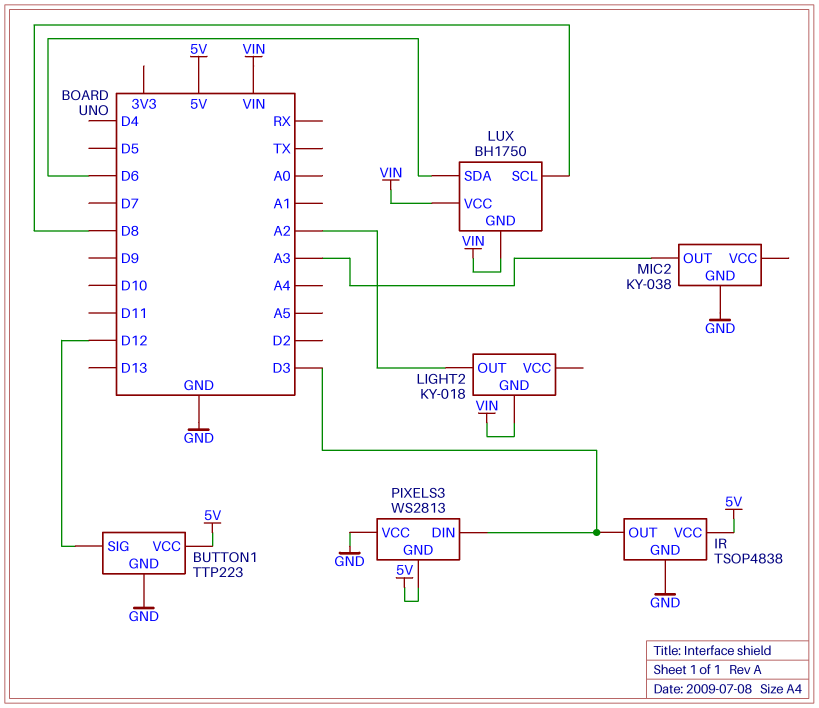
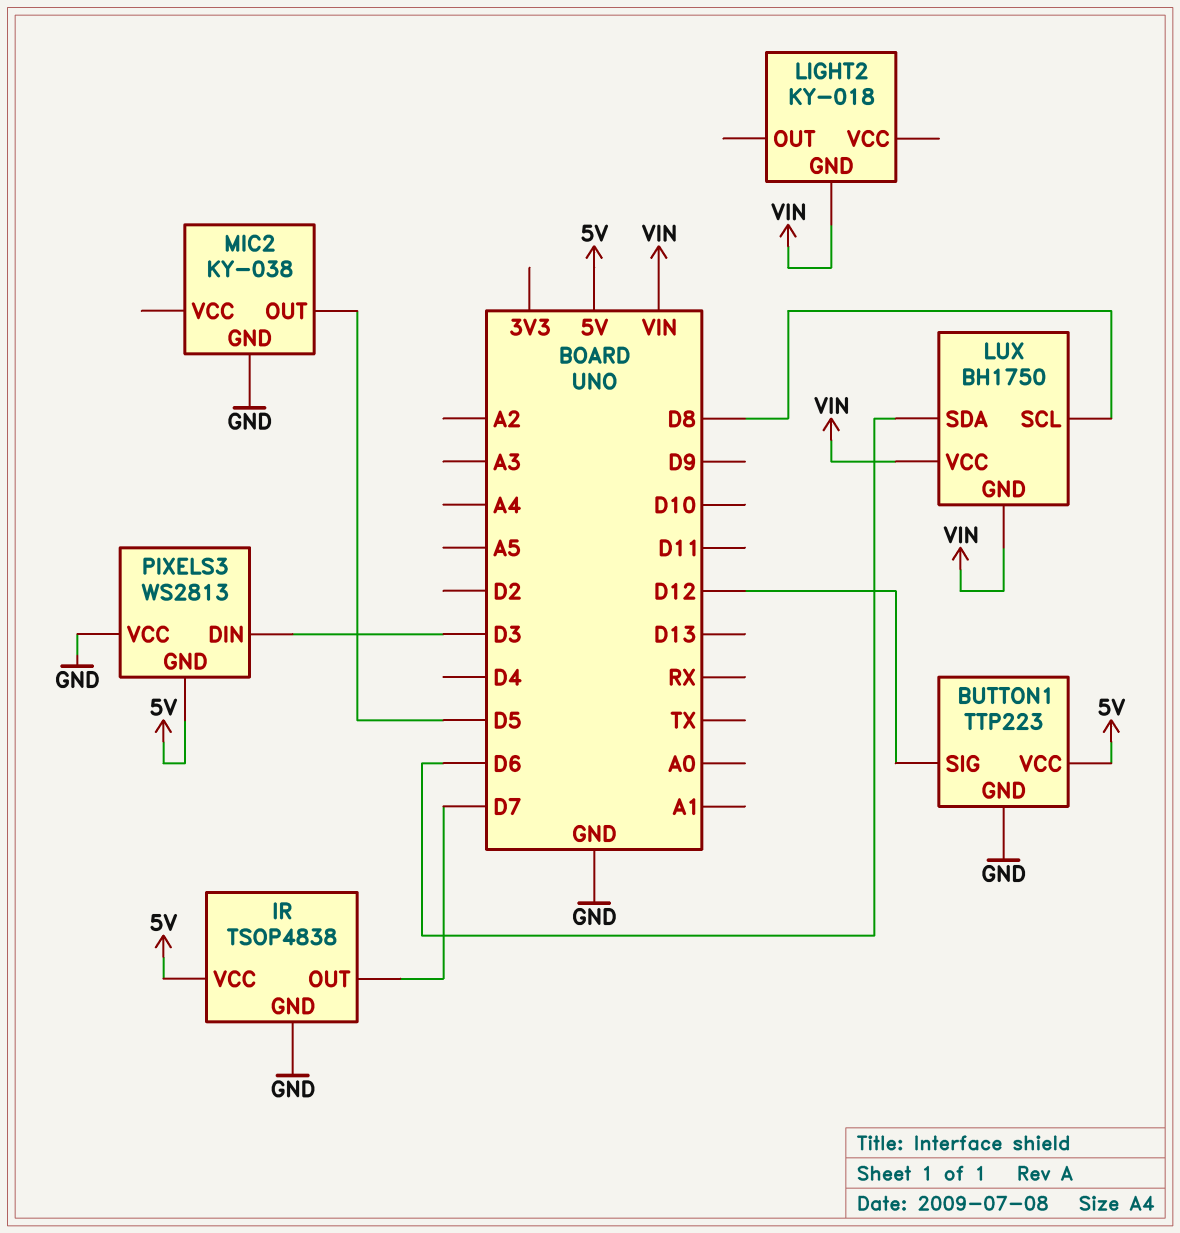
IR pin OUT: D3 -> D7
LIGHT2 pin OUT: A2 -> none
MIC2 pin OUT: A3 -> D5

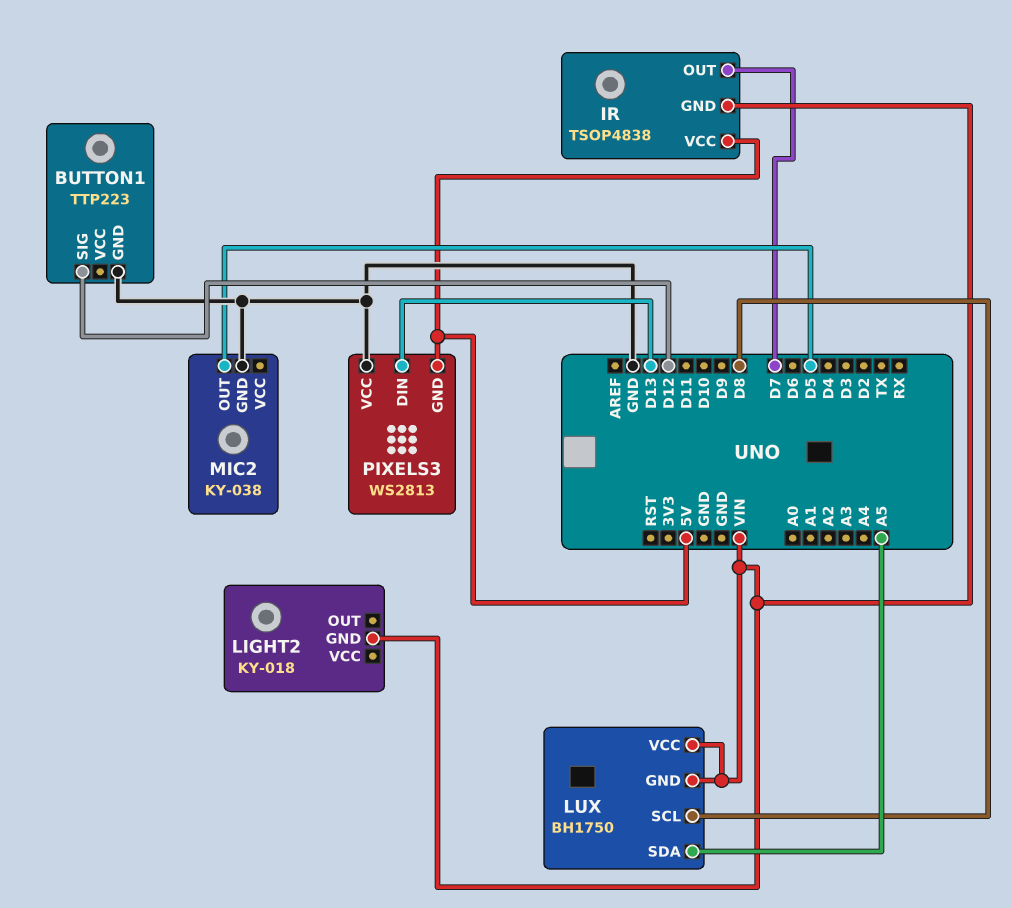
BUTTON1 pin VCC: 5V -> none
IR pin GND: GND -> VIN
LUX pin SDA: D6 -> A5
PIXELS3 pin DIN: D3 -> D13

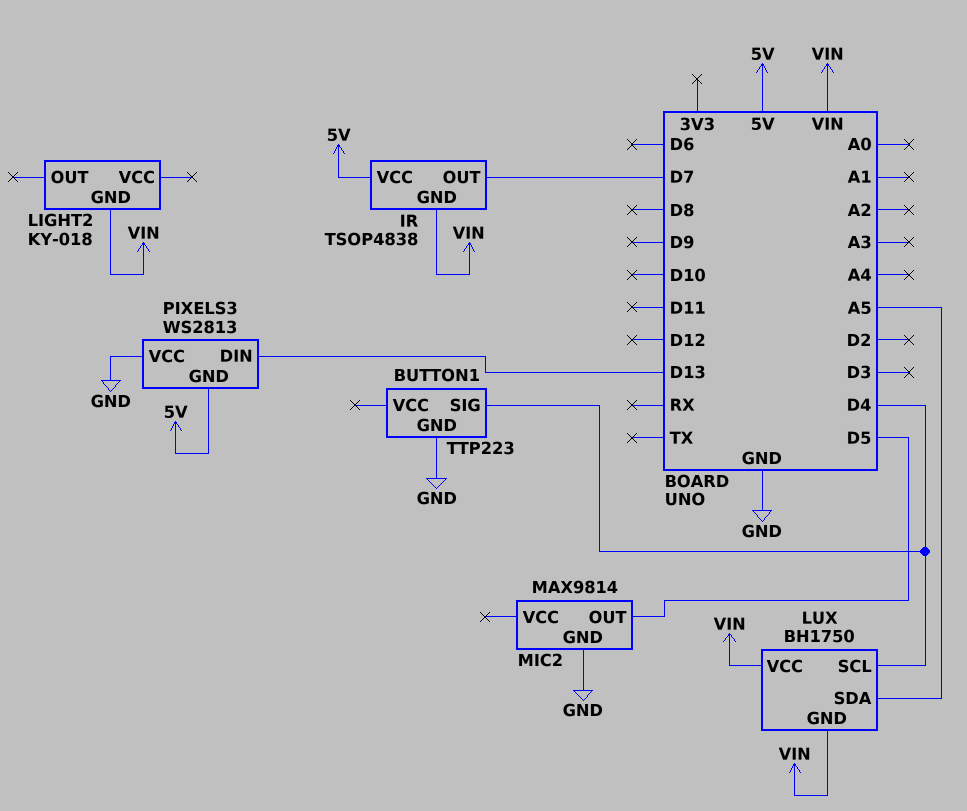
BUTTON1 pin SIG: D12 -> D4
LUX pin SCL: D8 -> D4
MIC2: KY-038 -> MAX9814

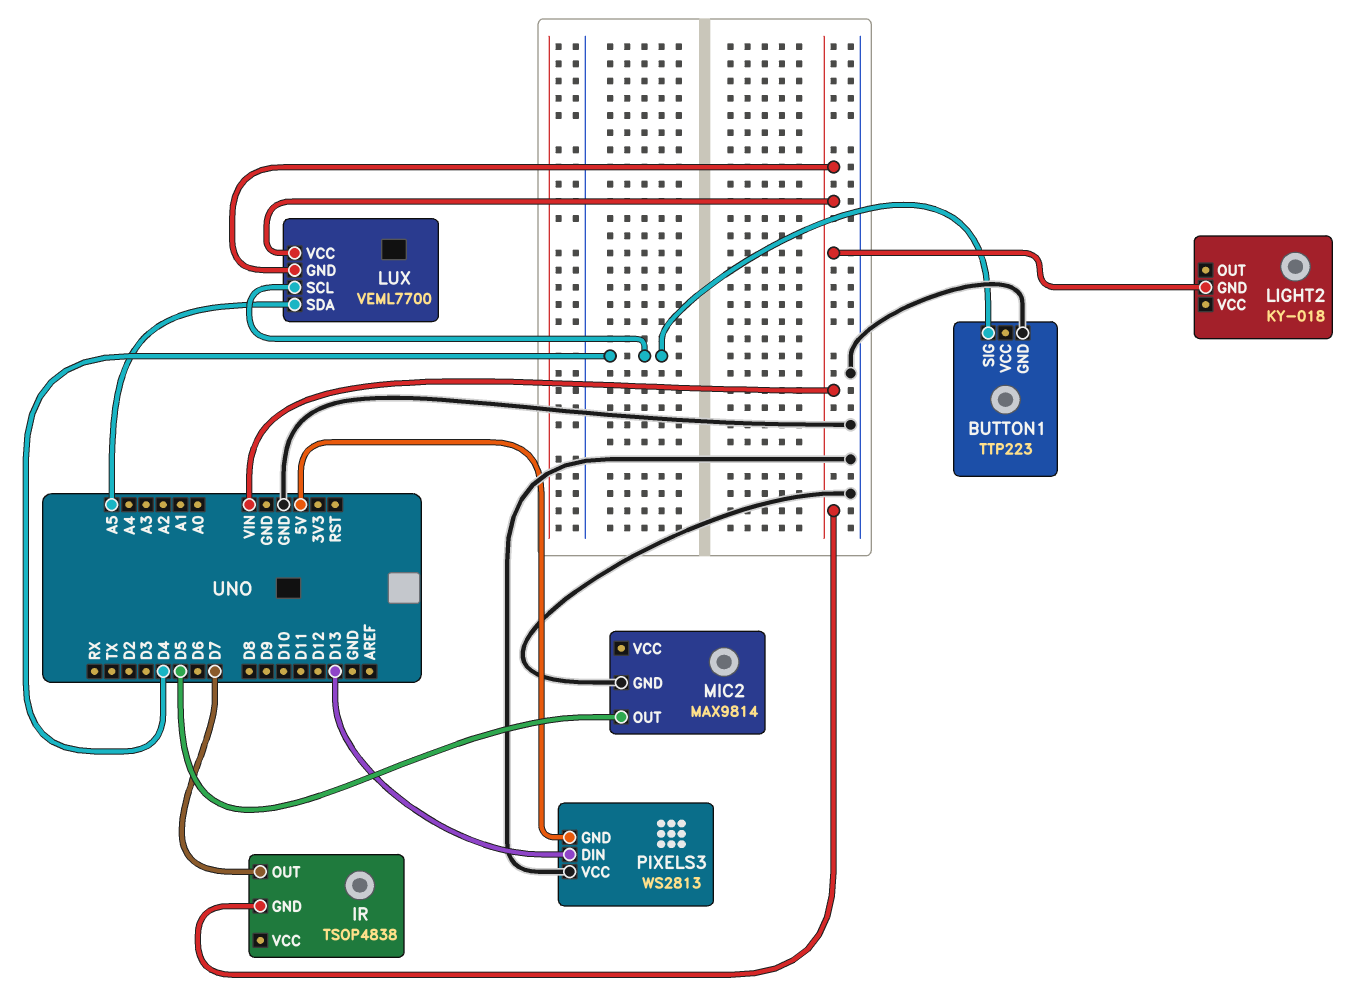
IR pin VCC: 5V -> none
LUX: BH1750 -> VEML7700

